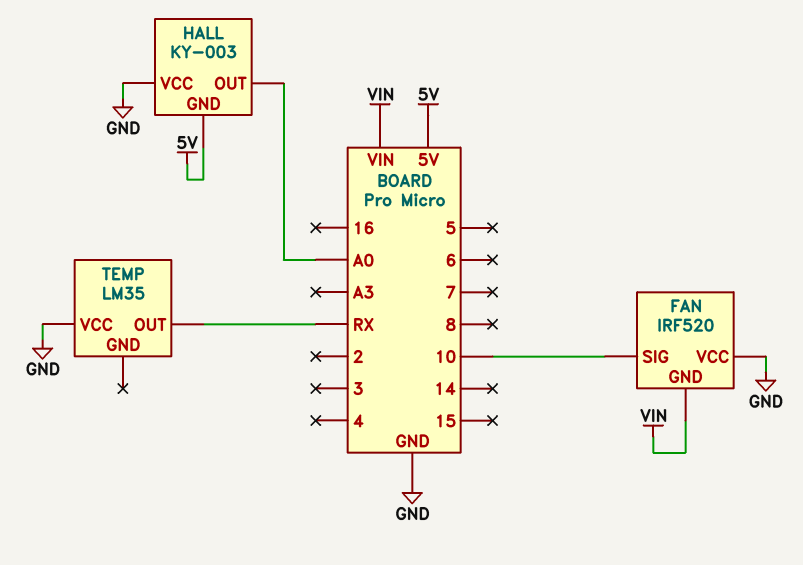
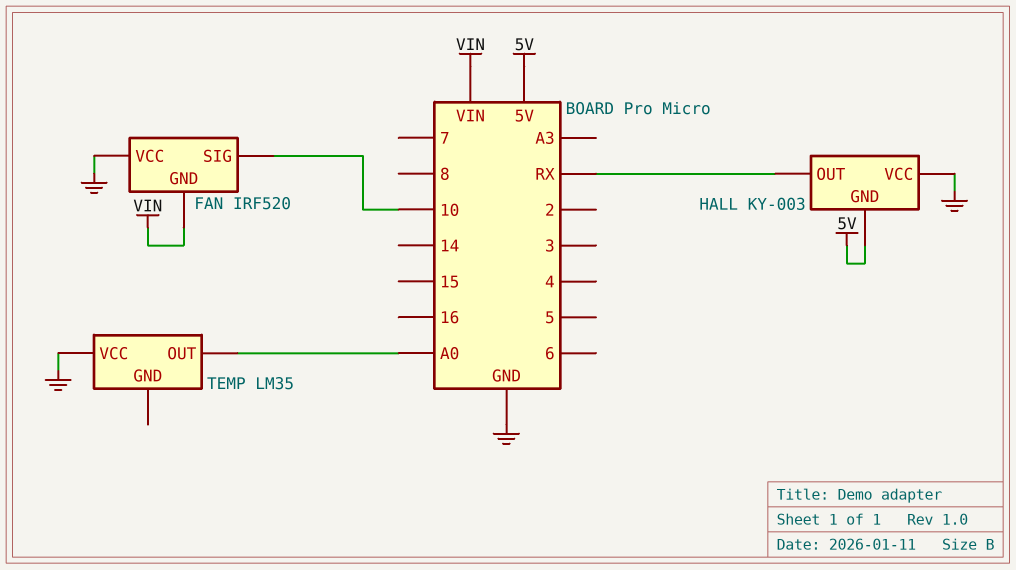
HALL pin OUT: A0 -> RX
TEMP pin OUT: RX -> A0

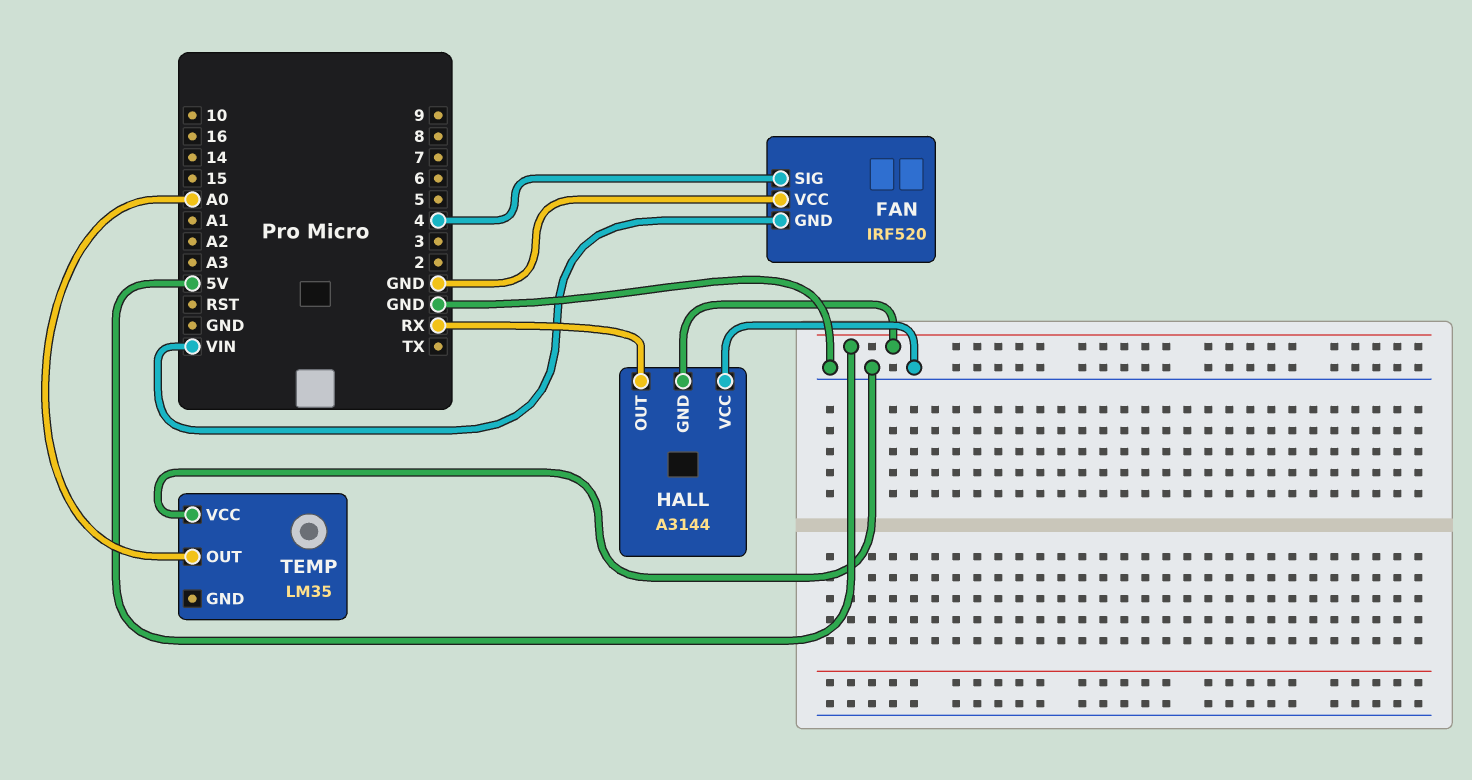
FAN pin SIG: 10 -> 4
HALL: KY-003 -> A3144

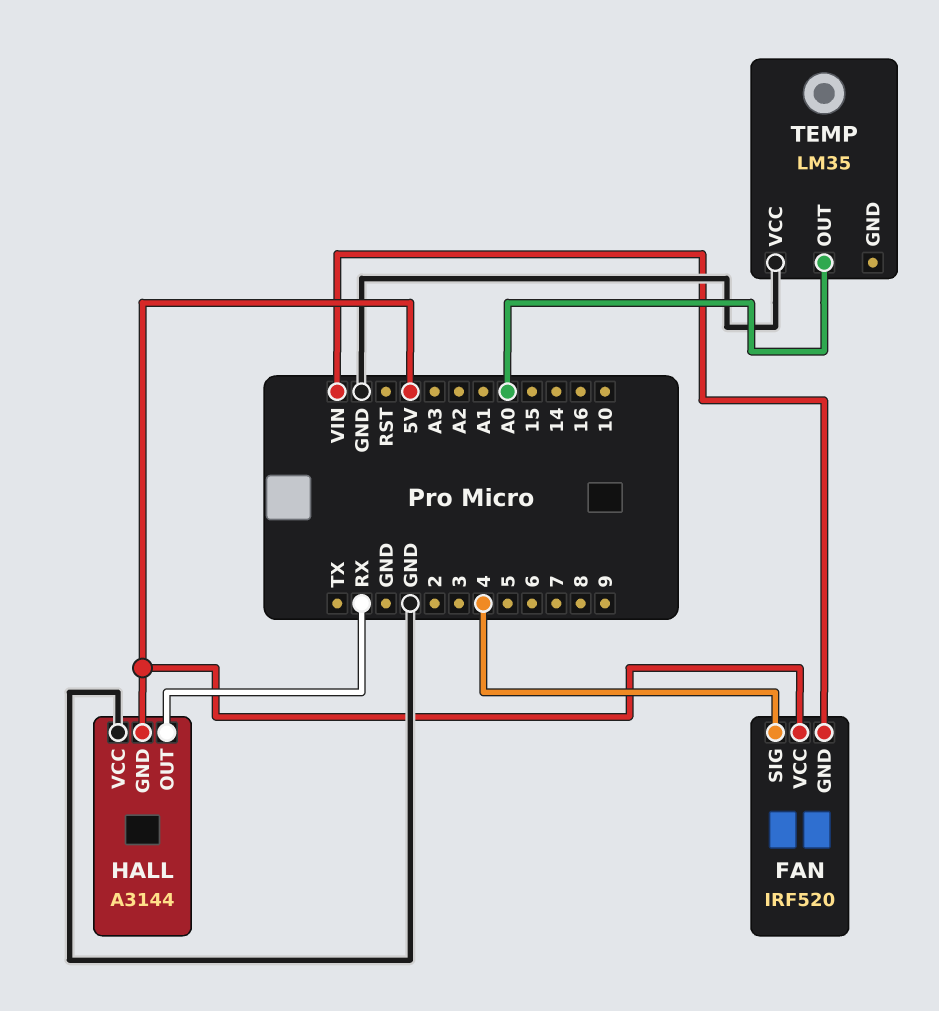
FAN pin VCC: GND -> 5V

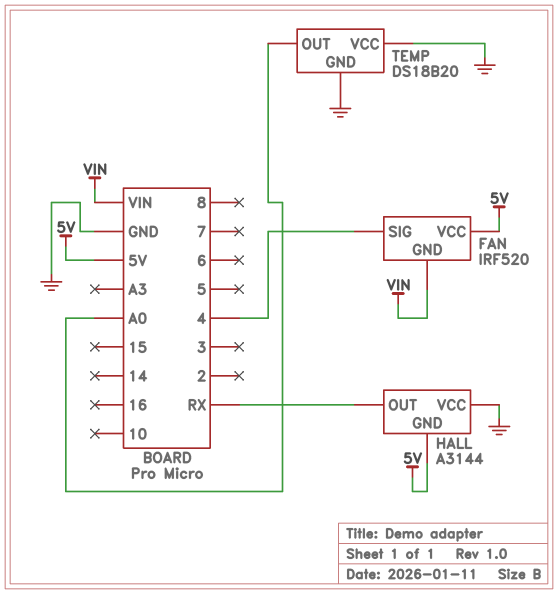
TEMP: LM35 -> DS18B20
TEMP pin GND: none -> GND

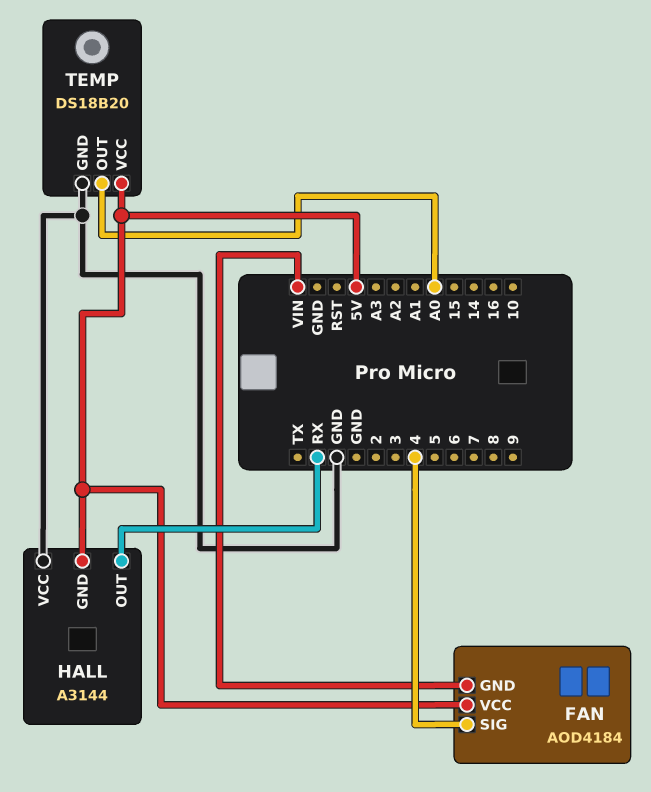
FAN: IRF520 -> AOD4184
TEMP pin VCC: GND -> 5V

